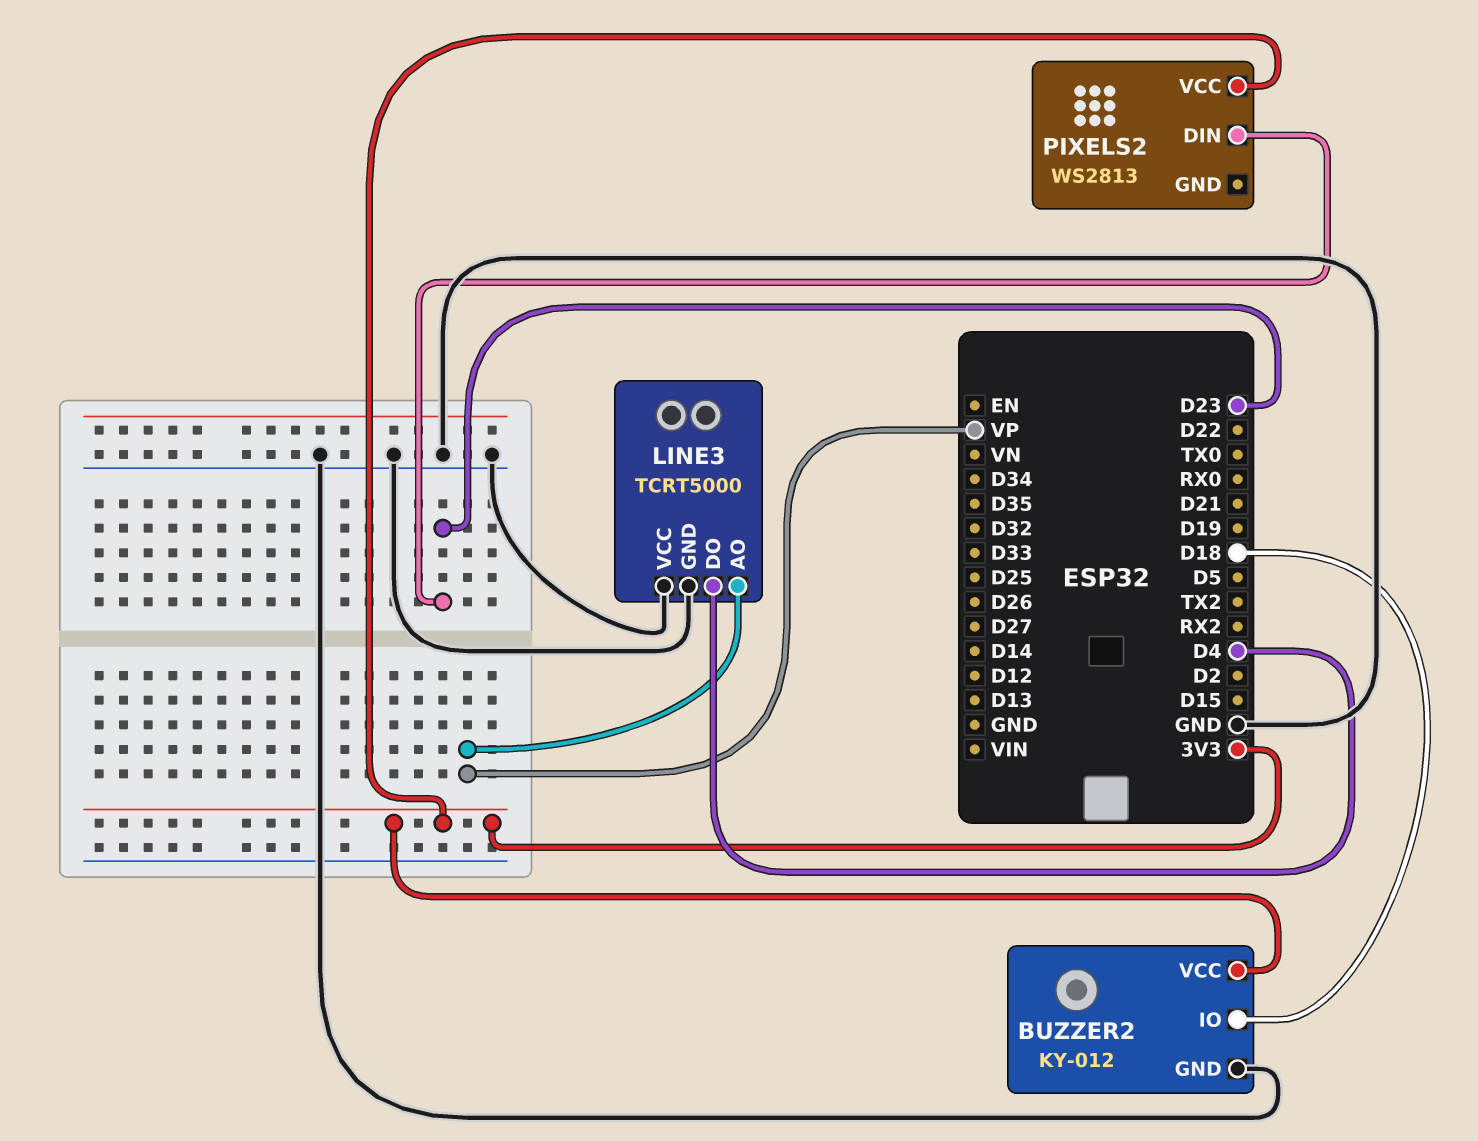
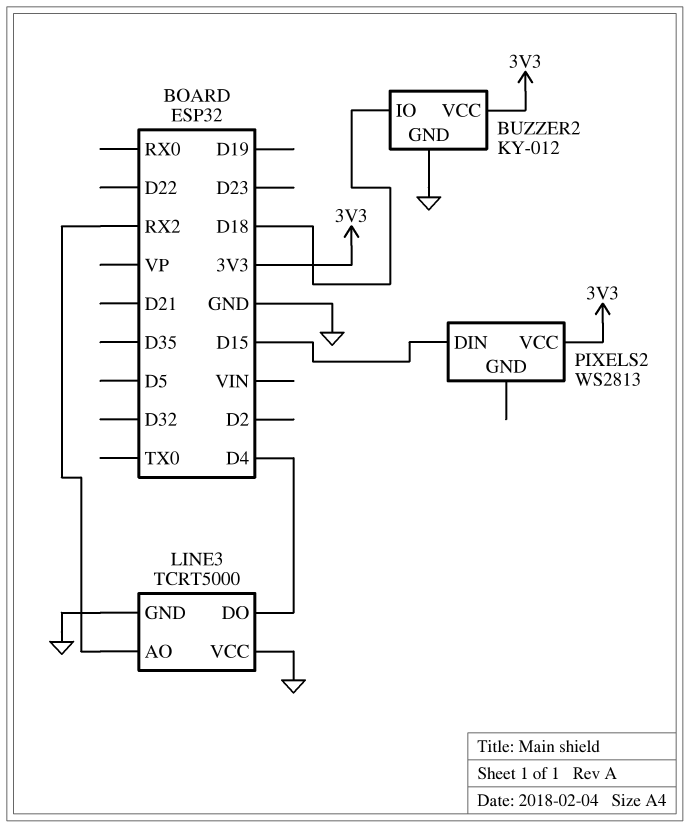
LINE3 pin AO: VP -> RX2
PIXELS2 pin DIN: D23 -> D15

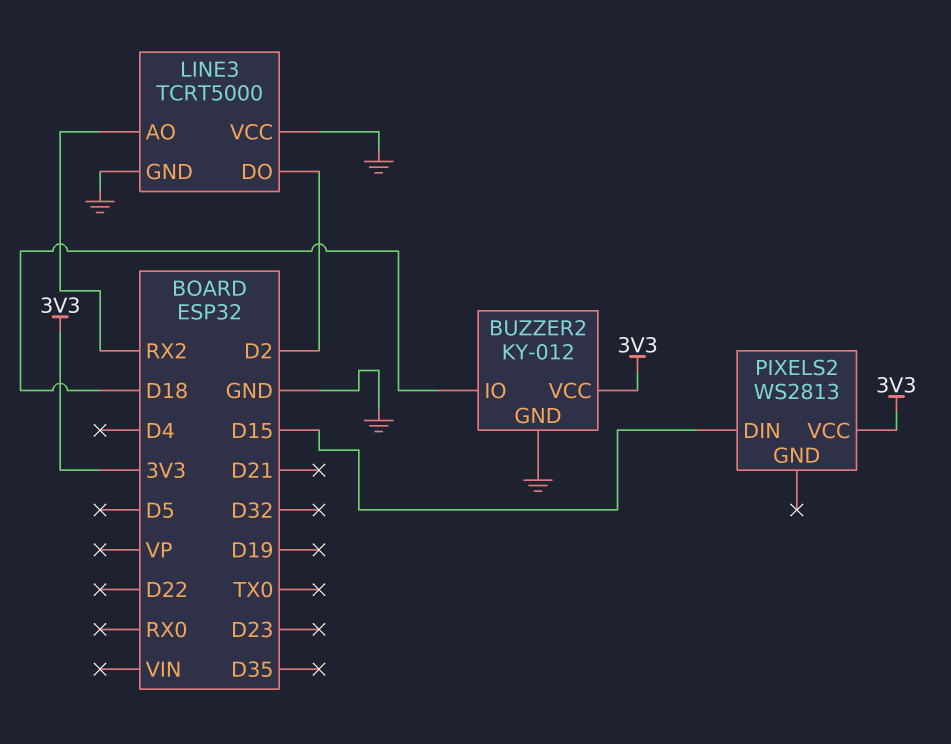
LINE3 pin DO: D4 -> D2

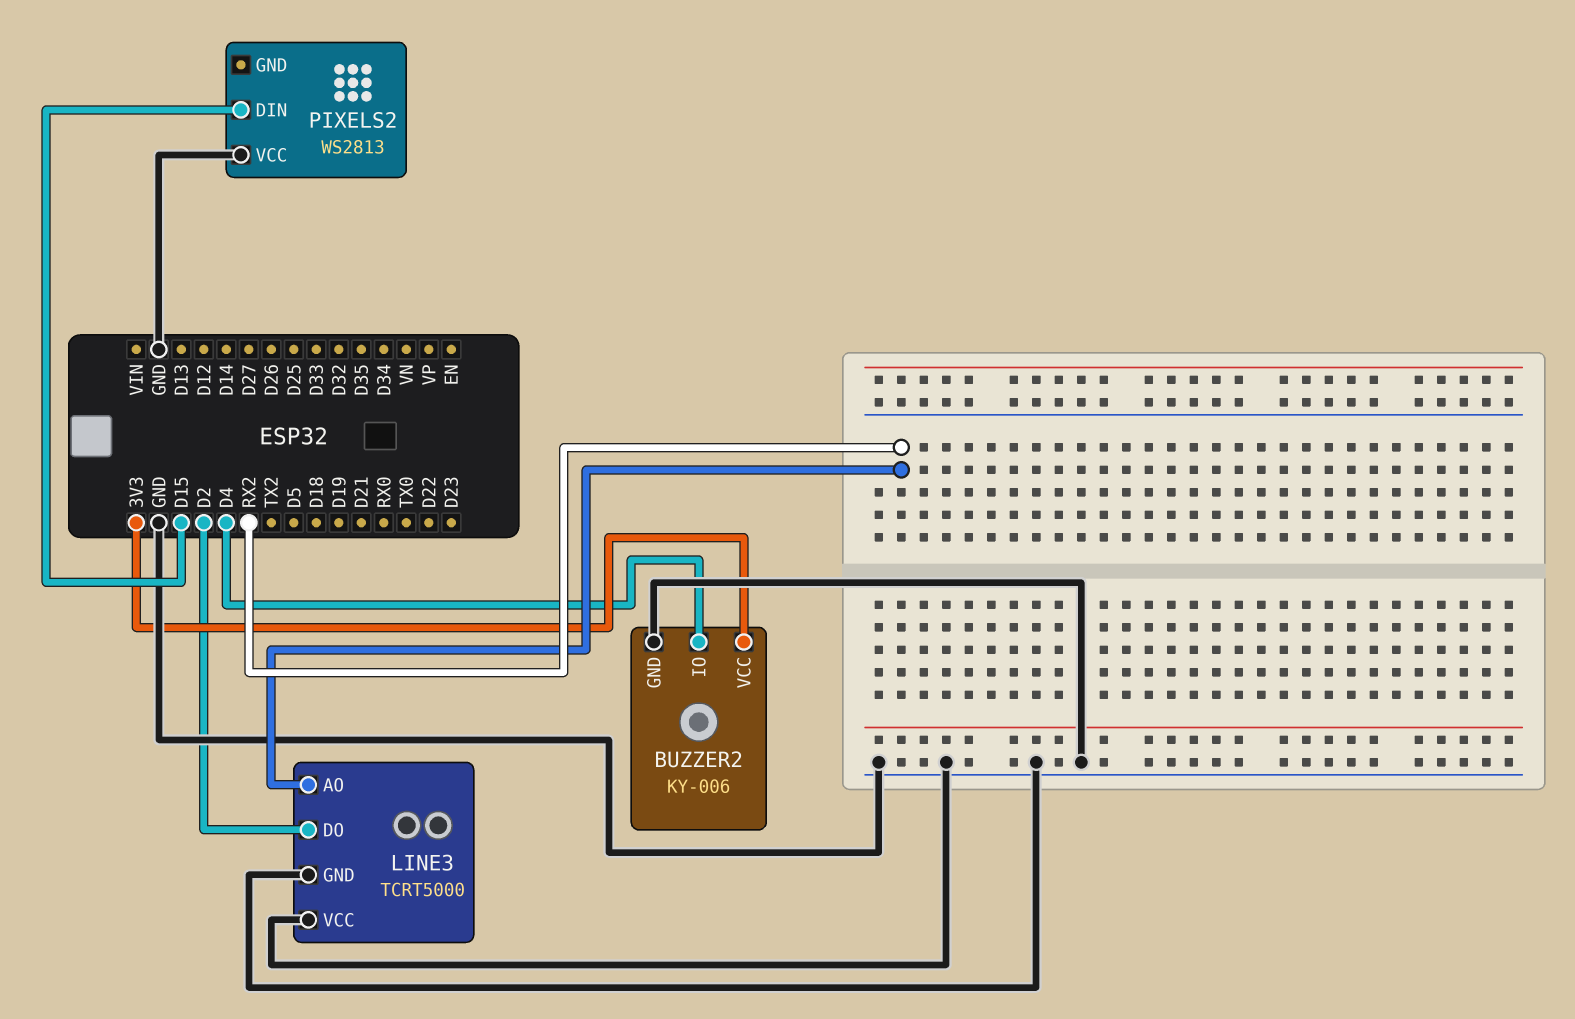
BUZZER2: KY-012 -> KY-006
BUZZER2 pin IO: D18 -> D4
PIXELS2 pin VCC: 3V3 -> GND

